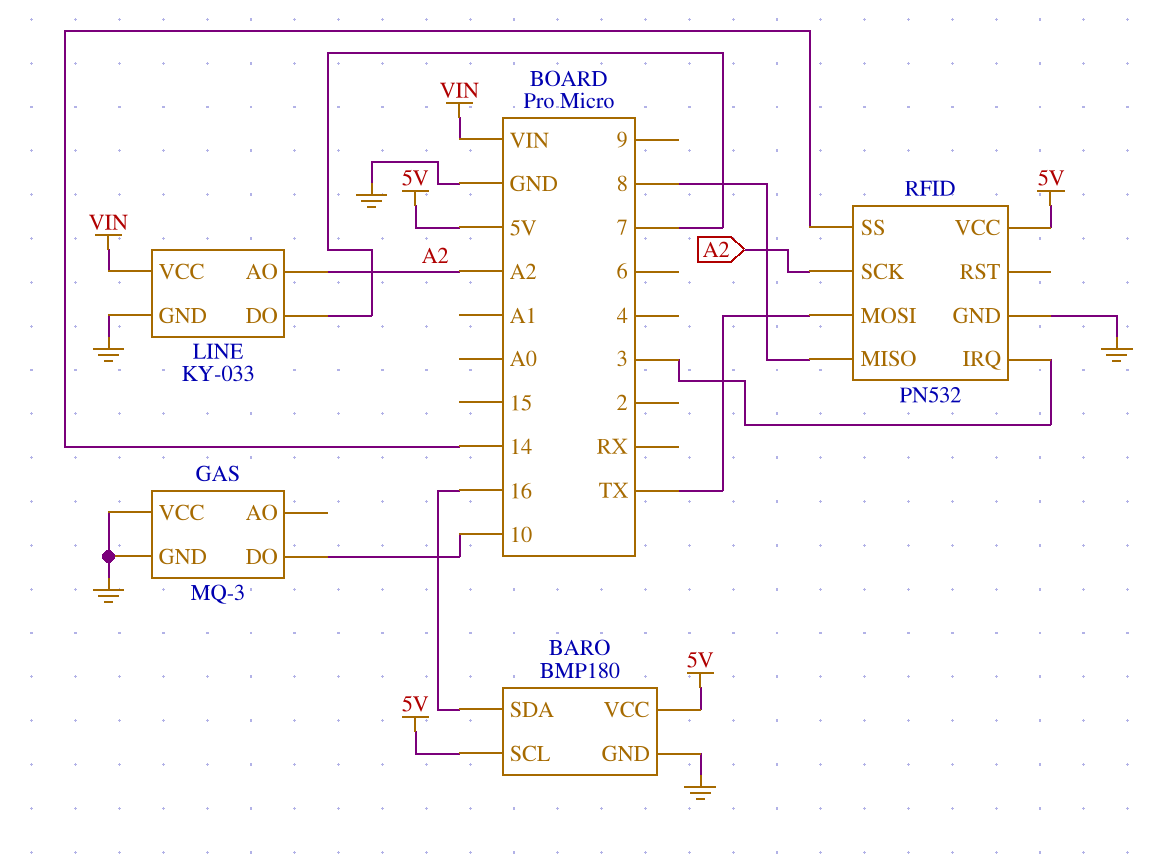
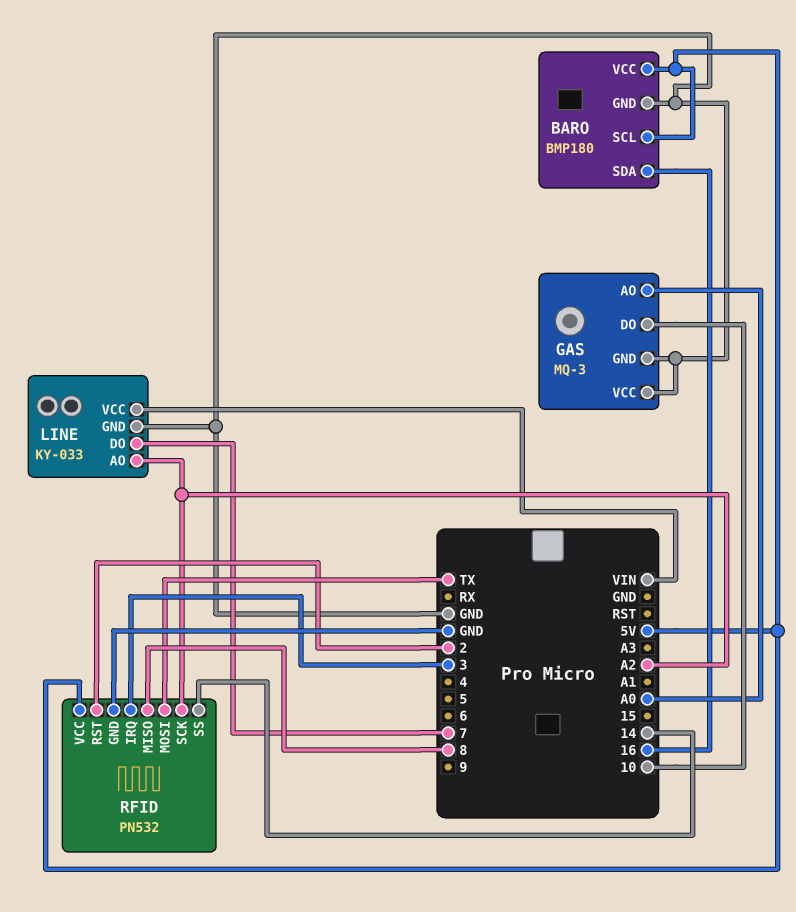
GAS pin AO: none -> A0
RFID pin RST: none -> 2

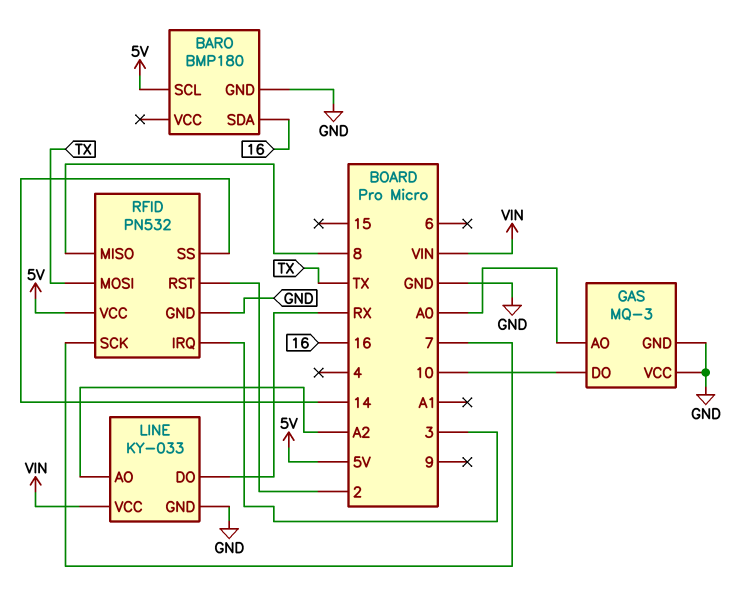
BARO pin VCC: 5V -> none
LINE pin DO: 7 -> RX
RFID pin SCK: A2 -> 7

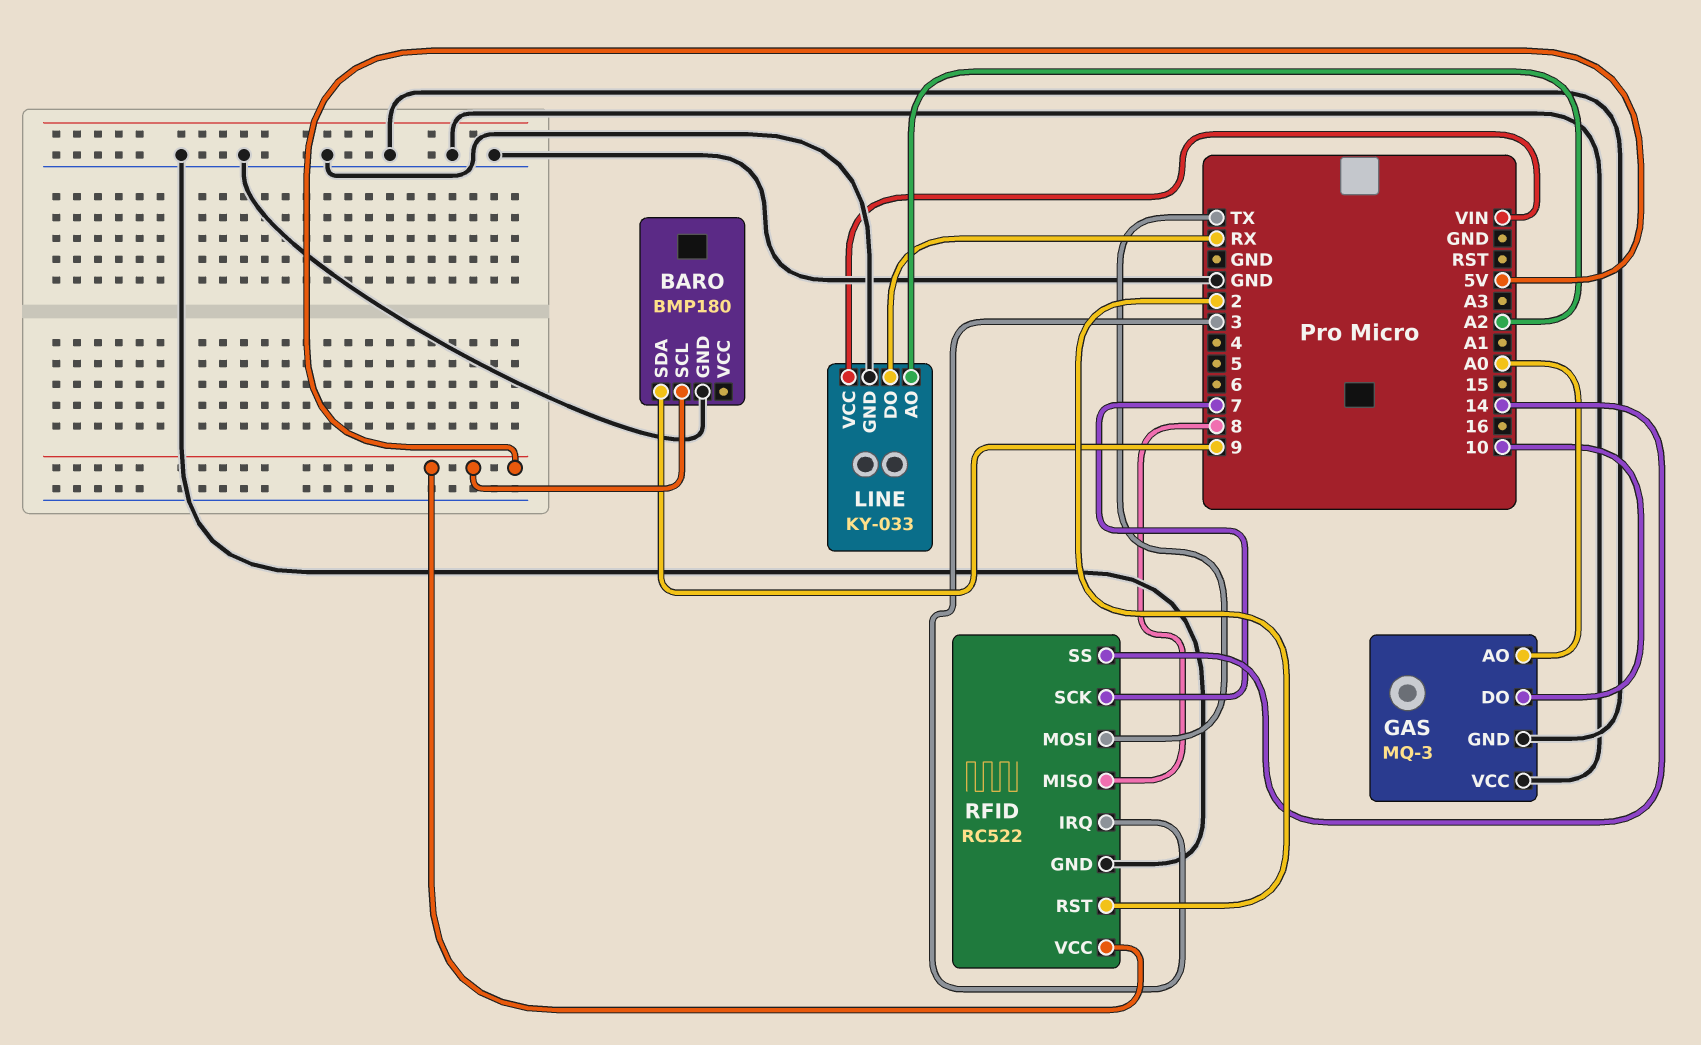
BARO pin SDA: 16 -> 9
RFID: PN532 -> RC522

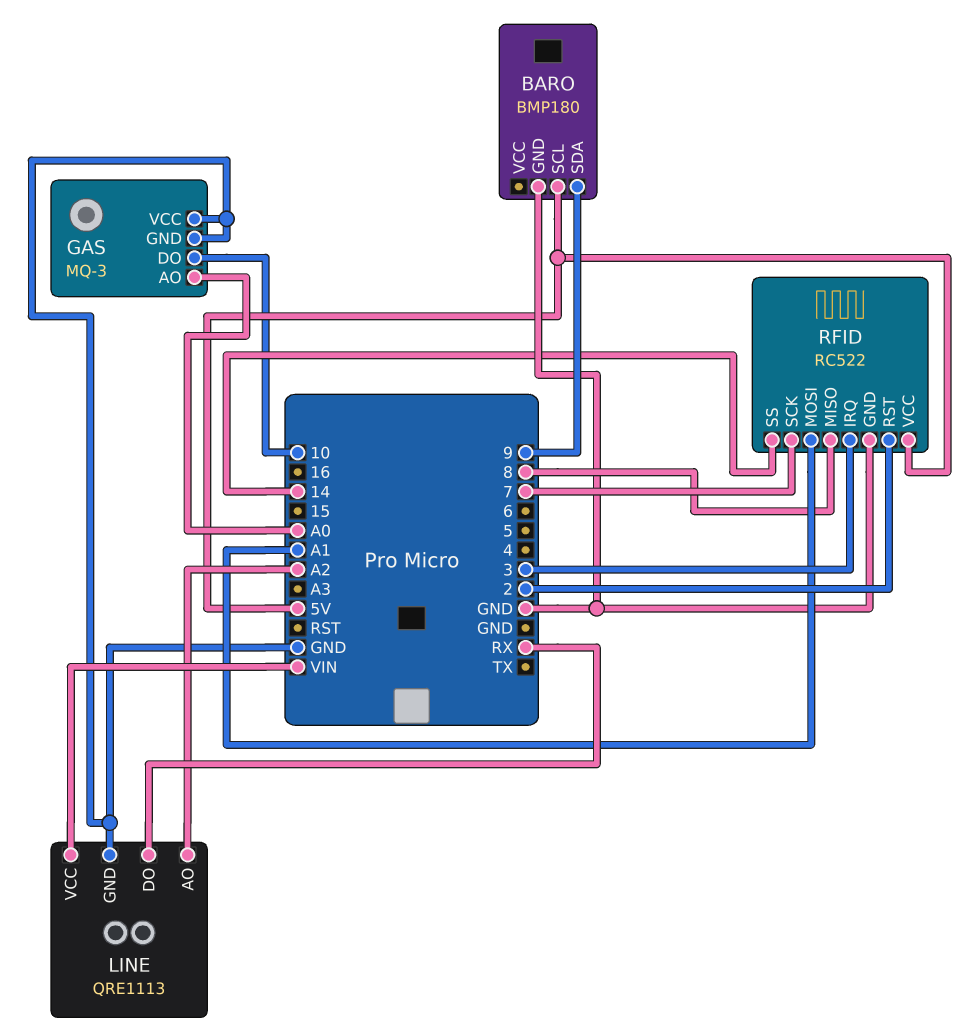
LINE: KY-033 -> QRE1113
RFID pin MOSI: TX -> A1

